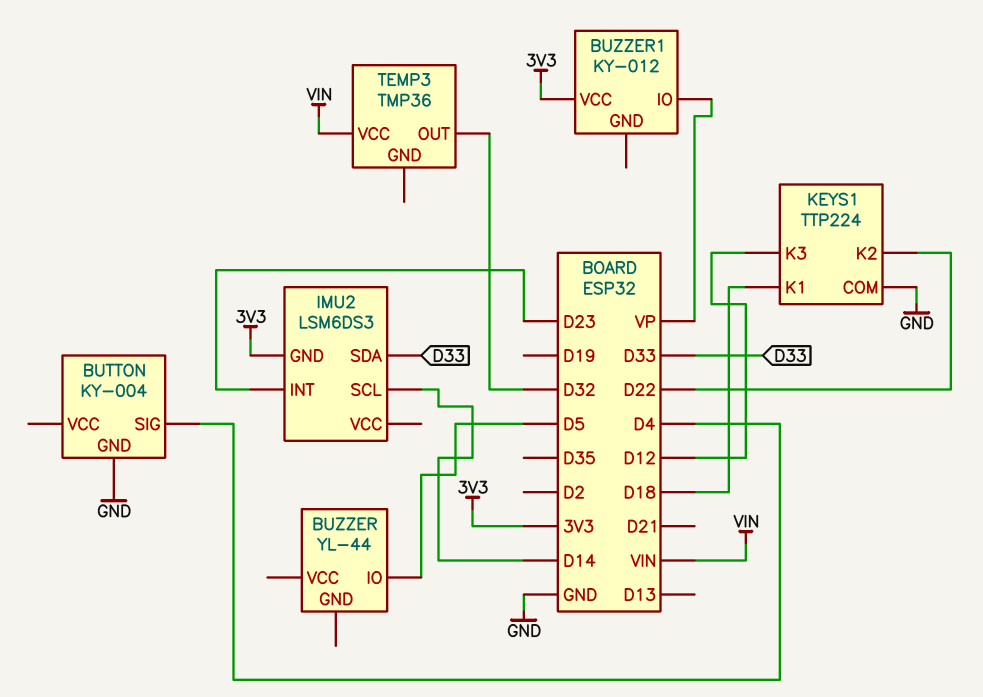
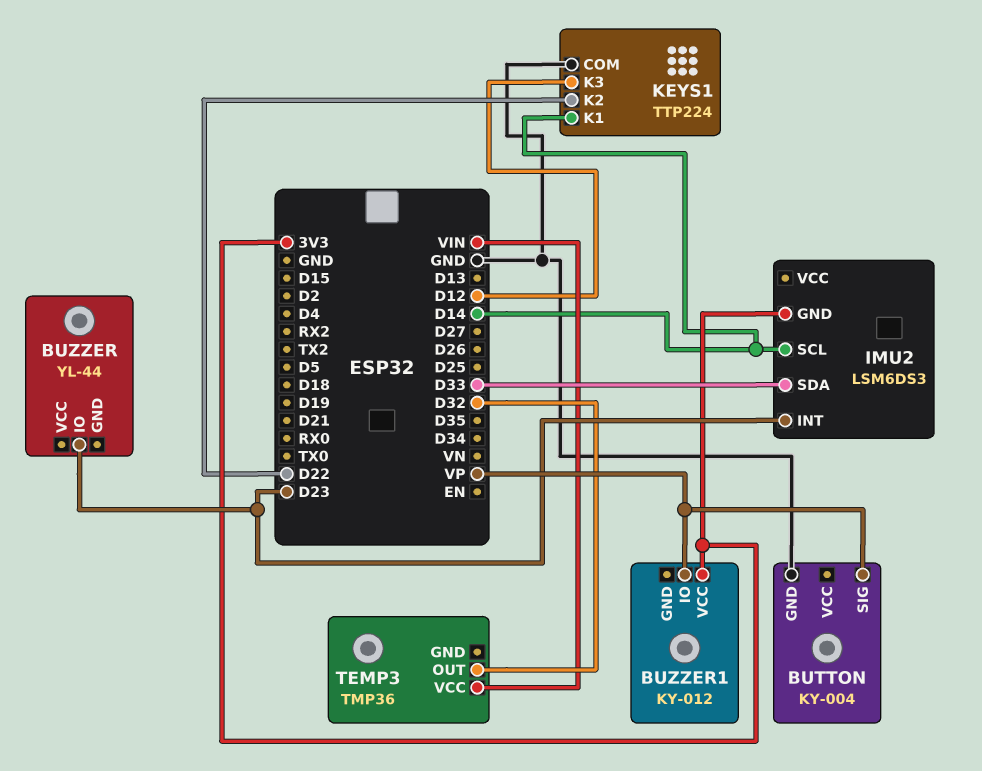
BUTTON pin SIG: D4 -> VP
BUZZER pin IO: D5 -> D23
KEYS1 pin K1: D18 -> D14

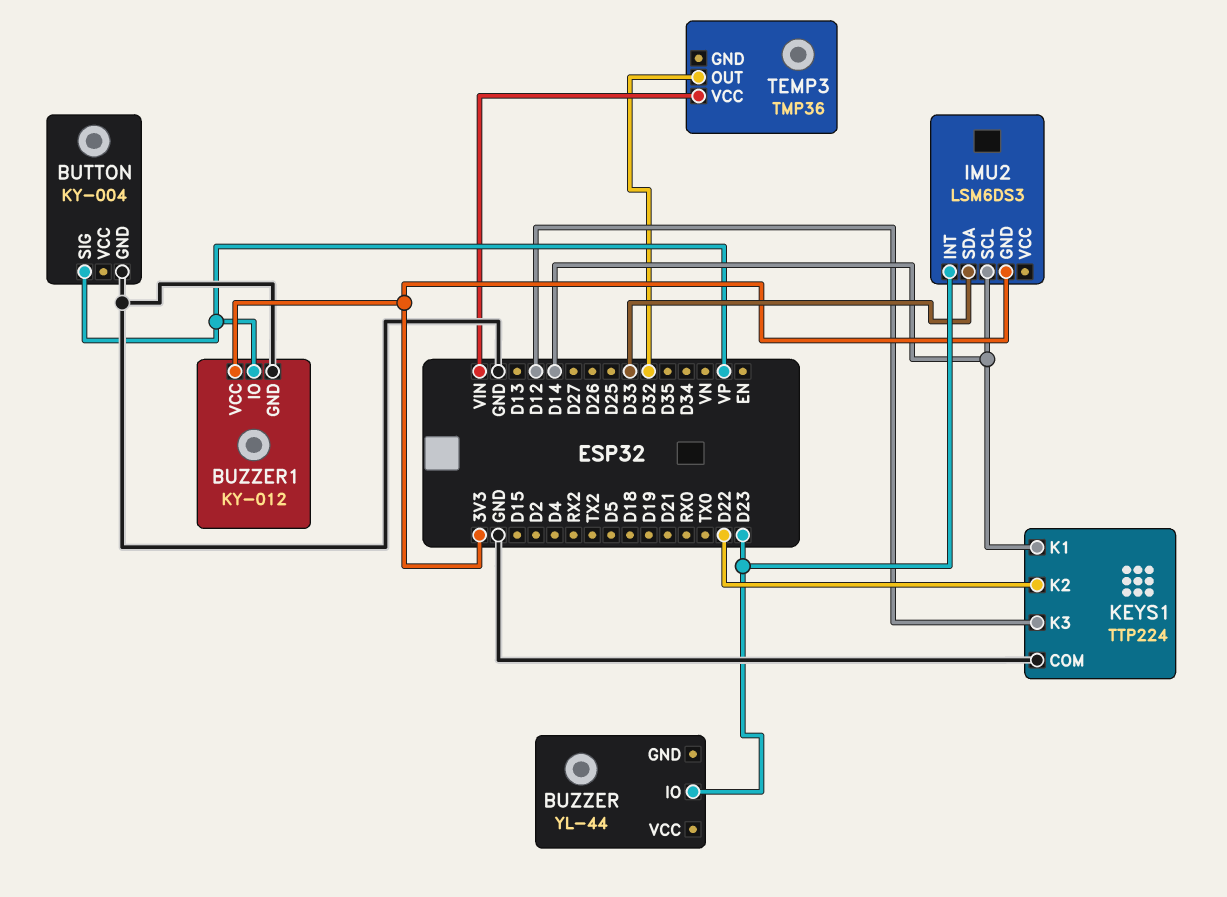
BUZZER1 pin GND: none -> GND

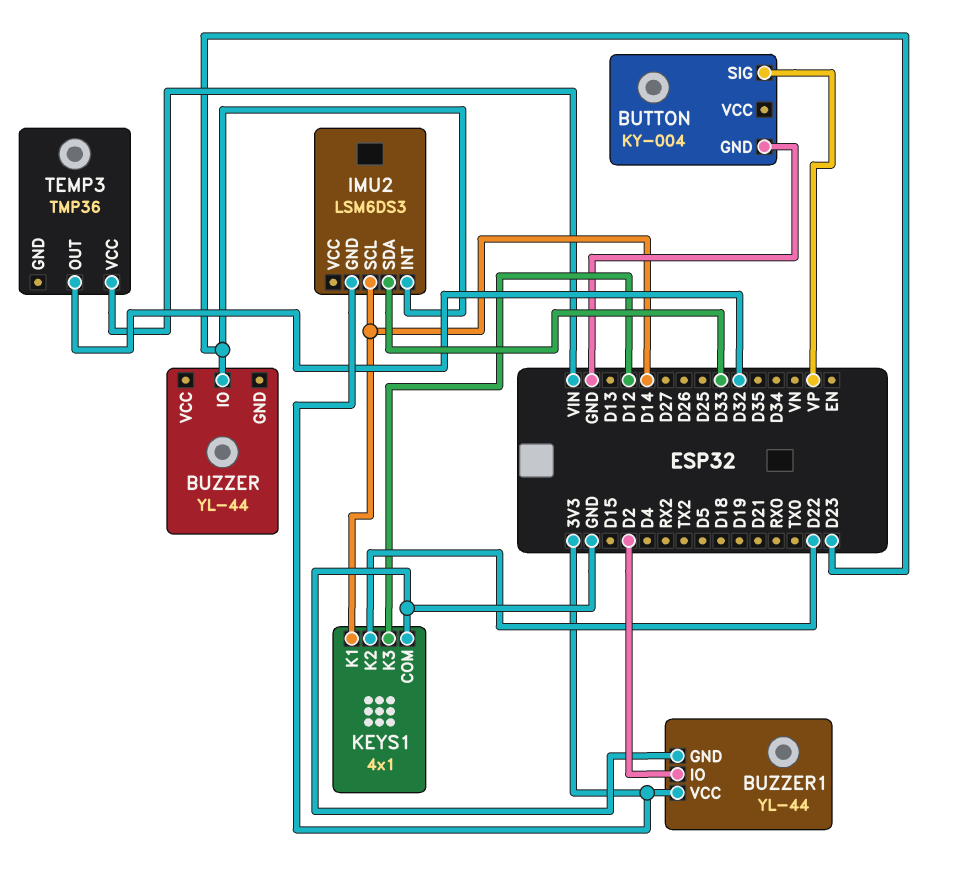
BUZZER1: KY-012 -> YL-44
BUZZER1 pin IO: VP -> D2
KEYS1: TTP224 -> 4x1

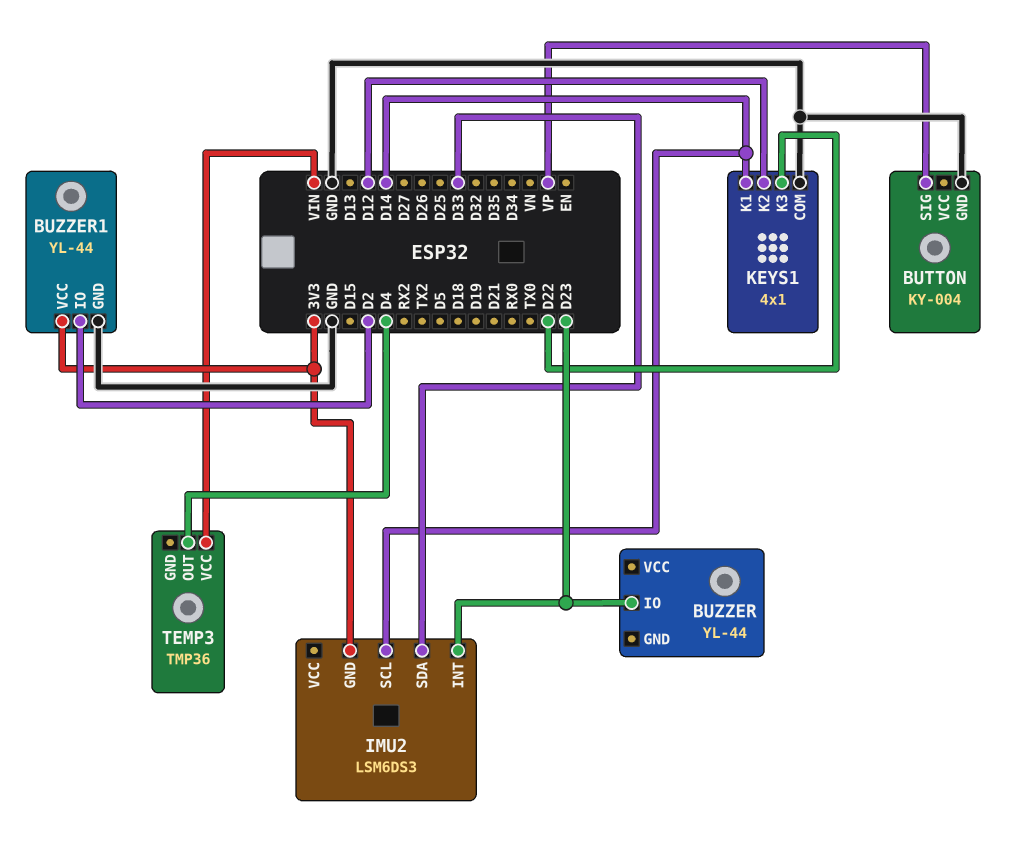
KEYS1 pin K2: D22 -> D12
KEYS1 pin K3: D12 -> D22
TEMP3 pin OUT: D32 -> D4

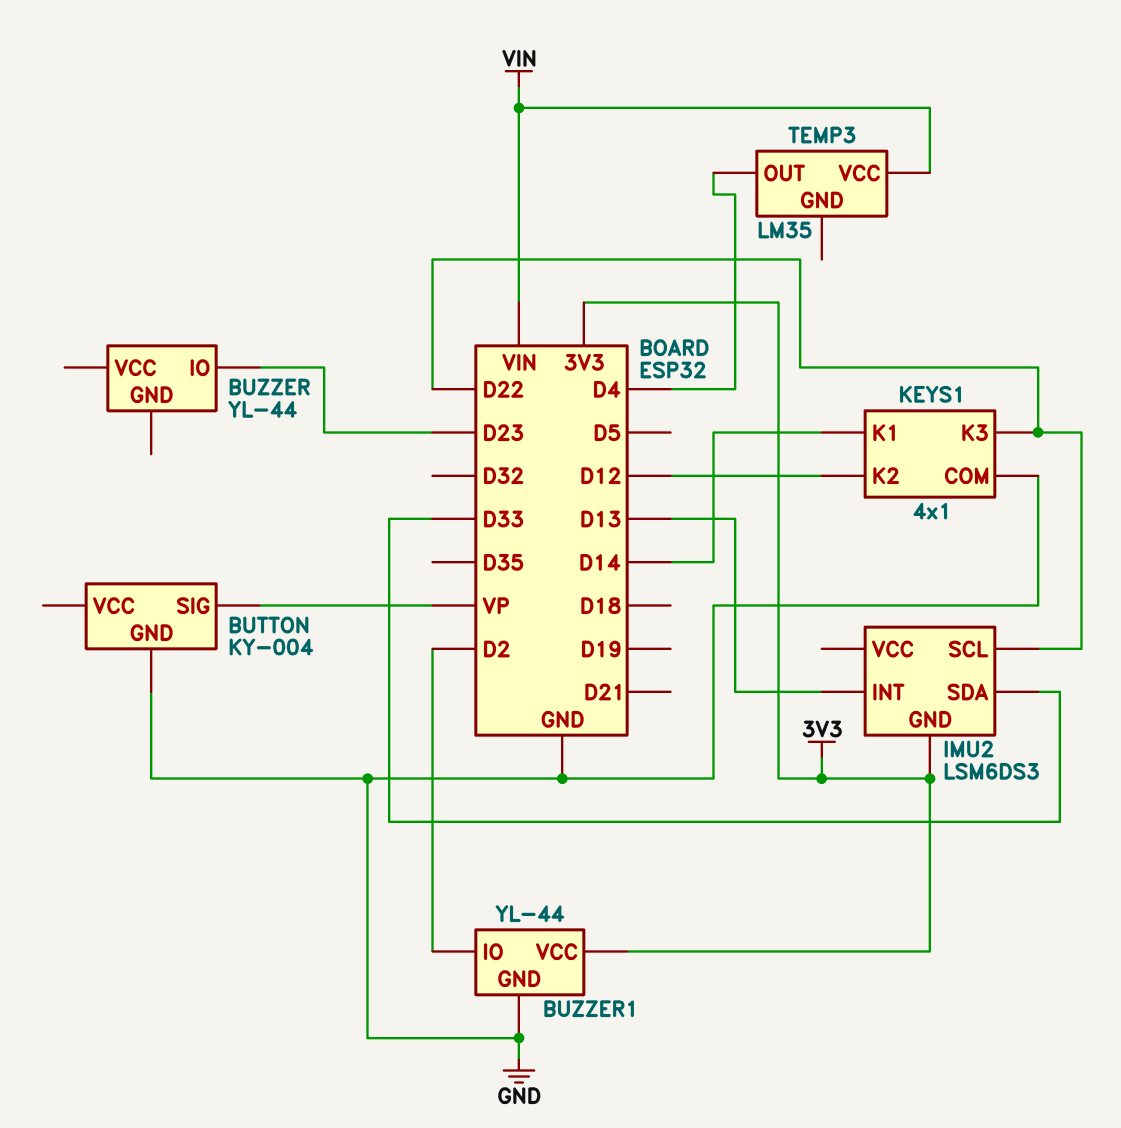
IMU2 pin INT: D23 -> D13
IMU2 pin SCL: D14 -> D22
TEMP3: TMP36 -> LM35

